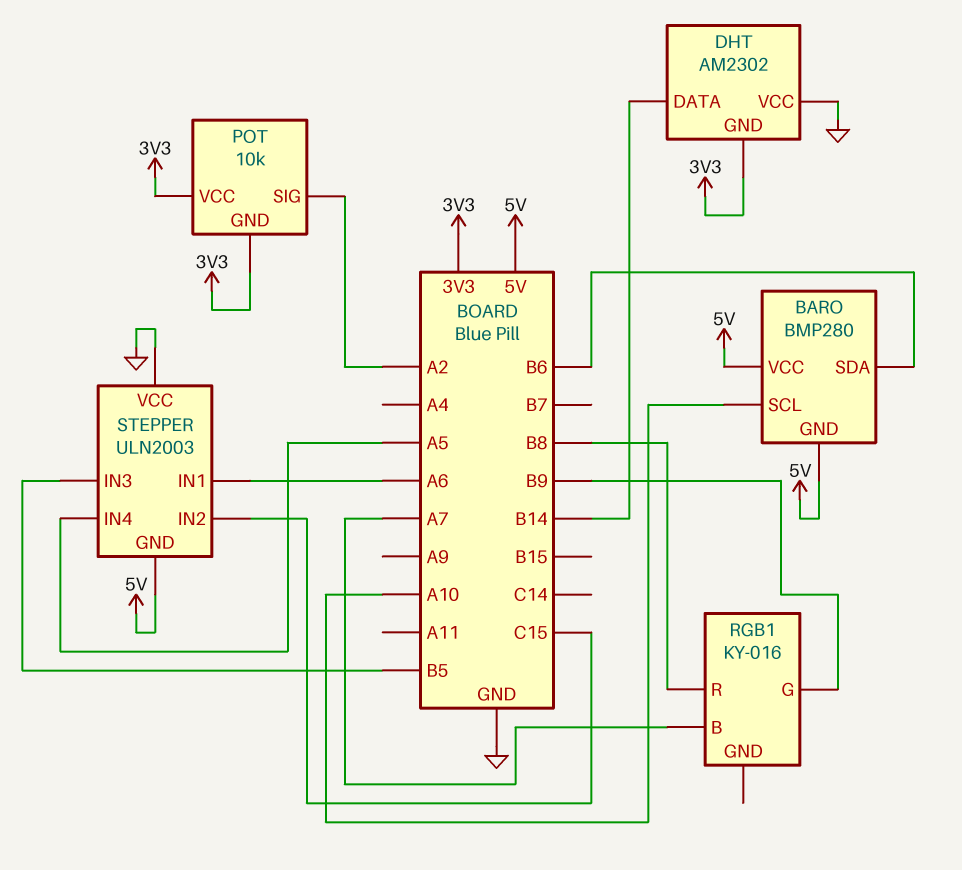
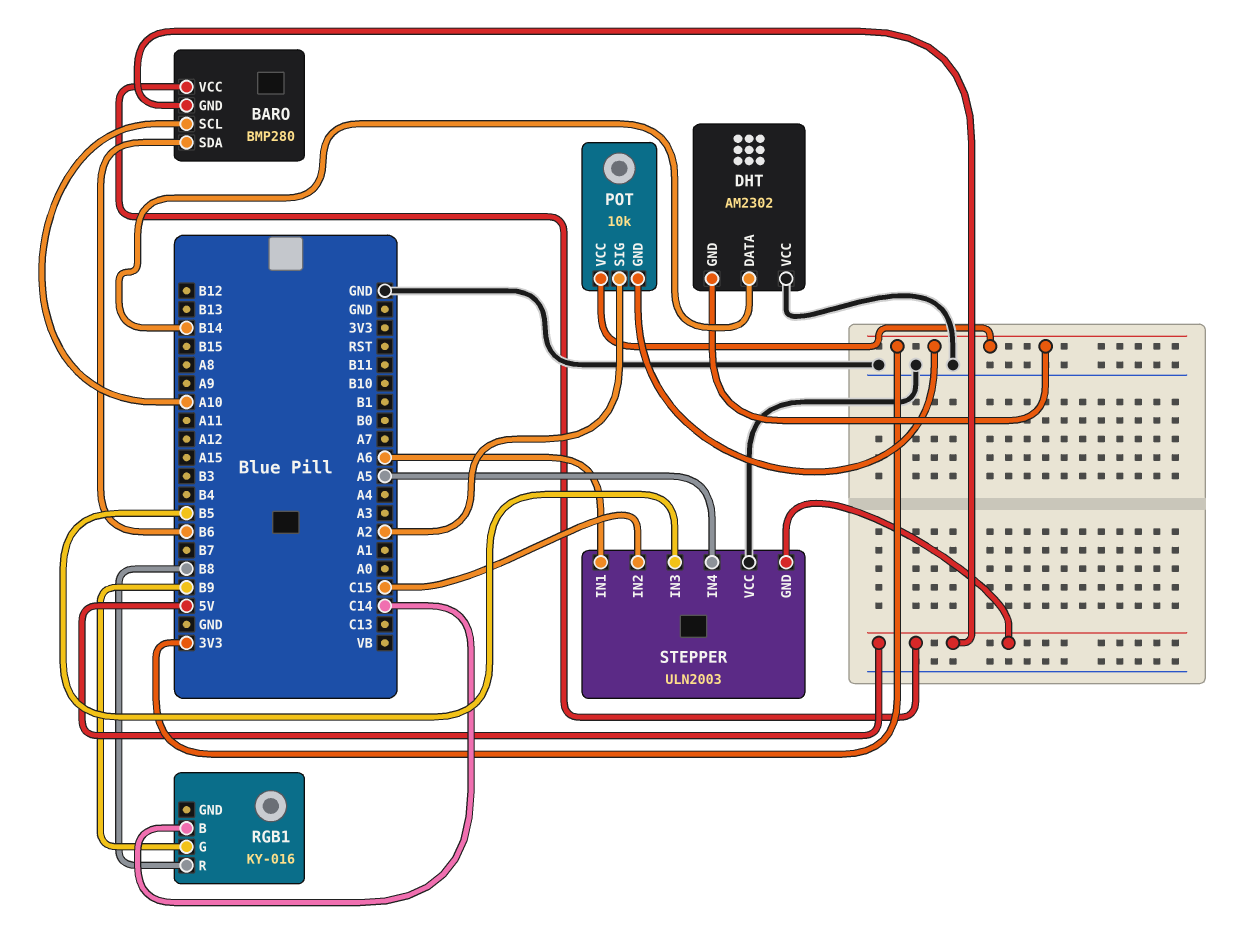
RGB1 pin B: A7 -> C14

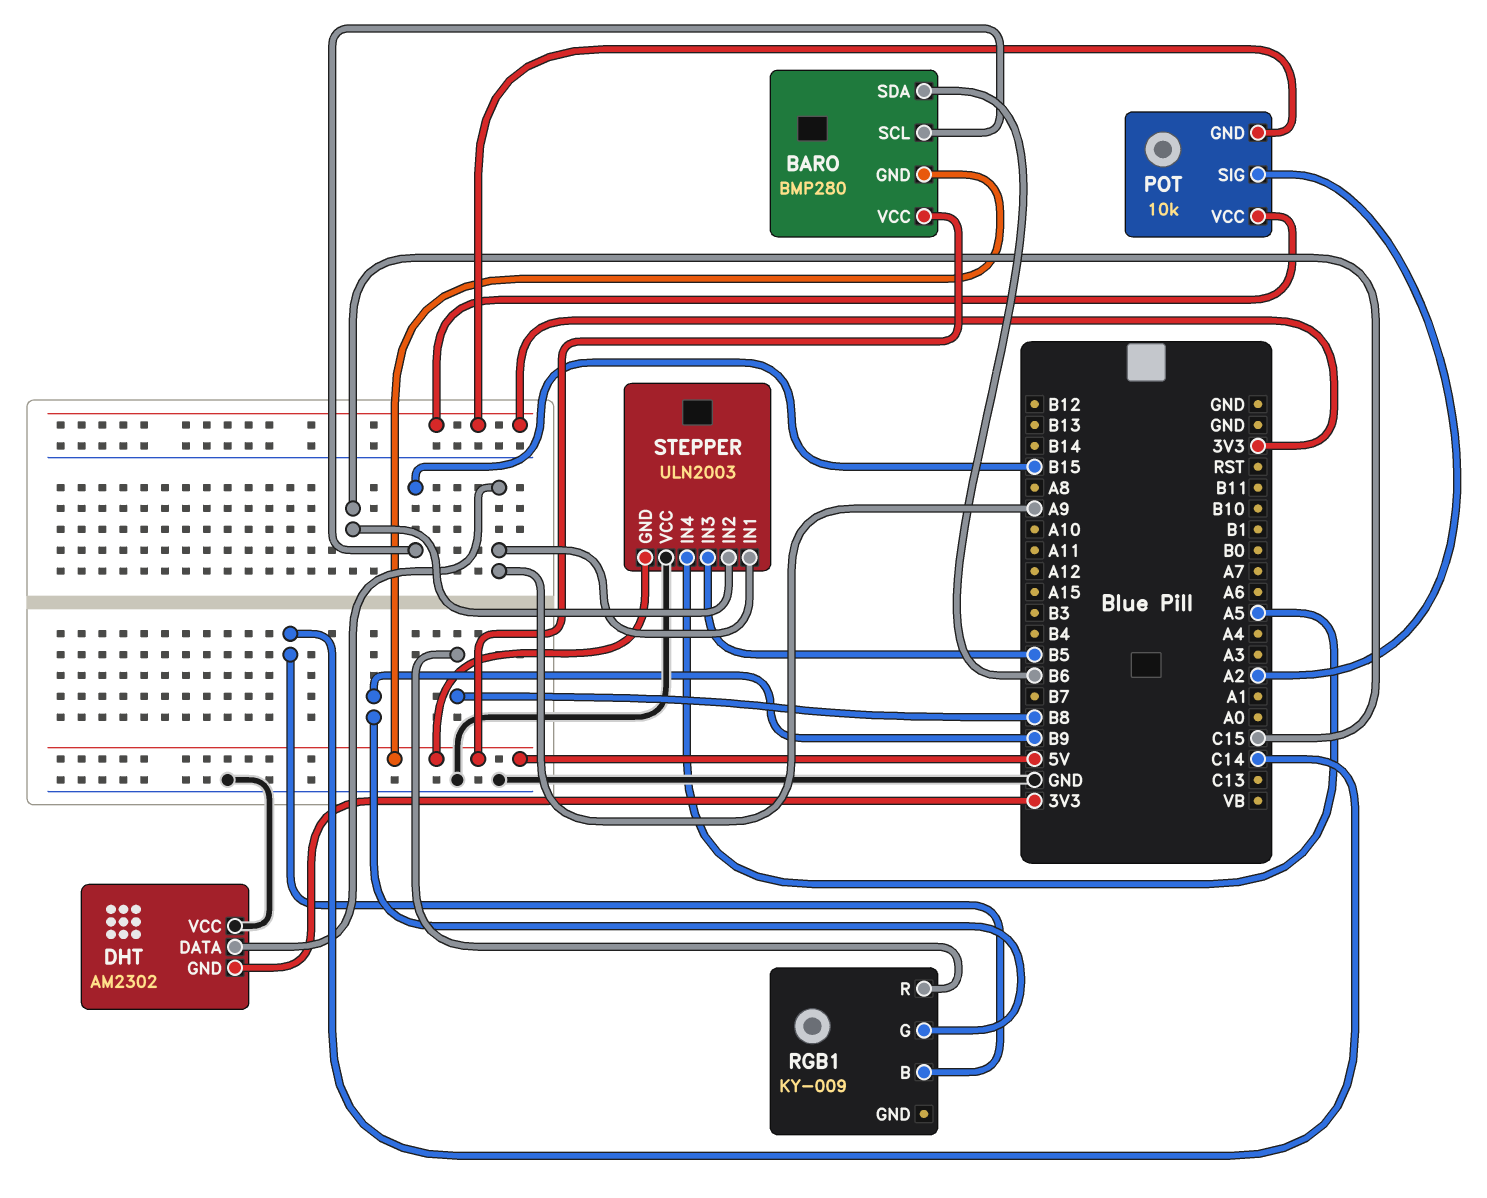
BARO pin SCL: A10 -> B15
DHT pin DATA: B14 -> A9
RGB1: KY-016 -> KY-009
STEPPER pin IN1: A6 -> A9

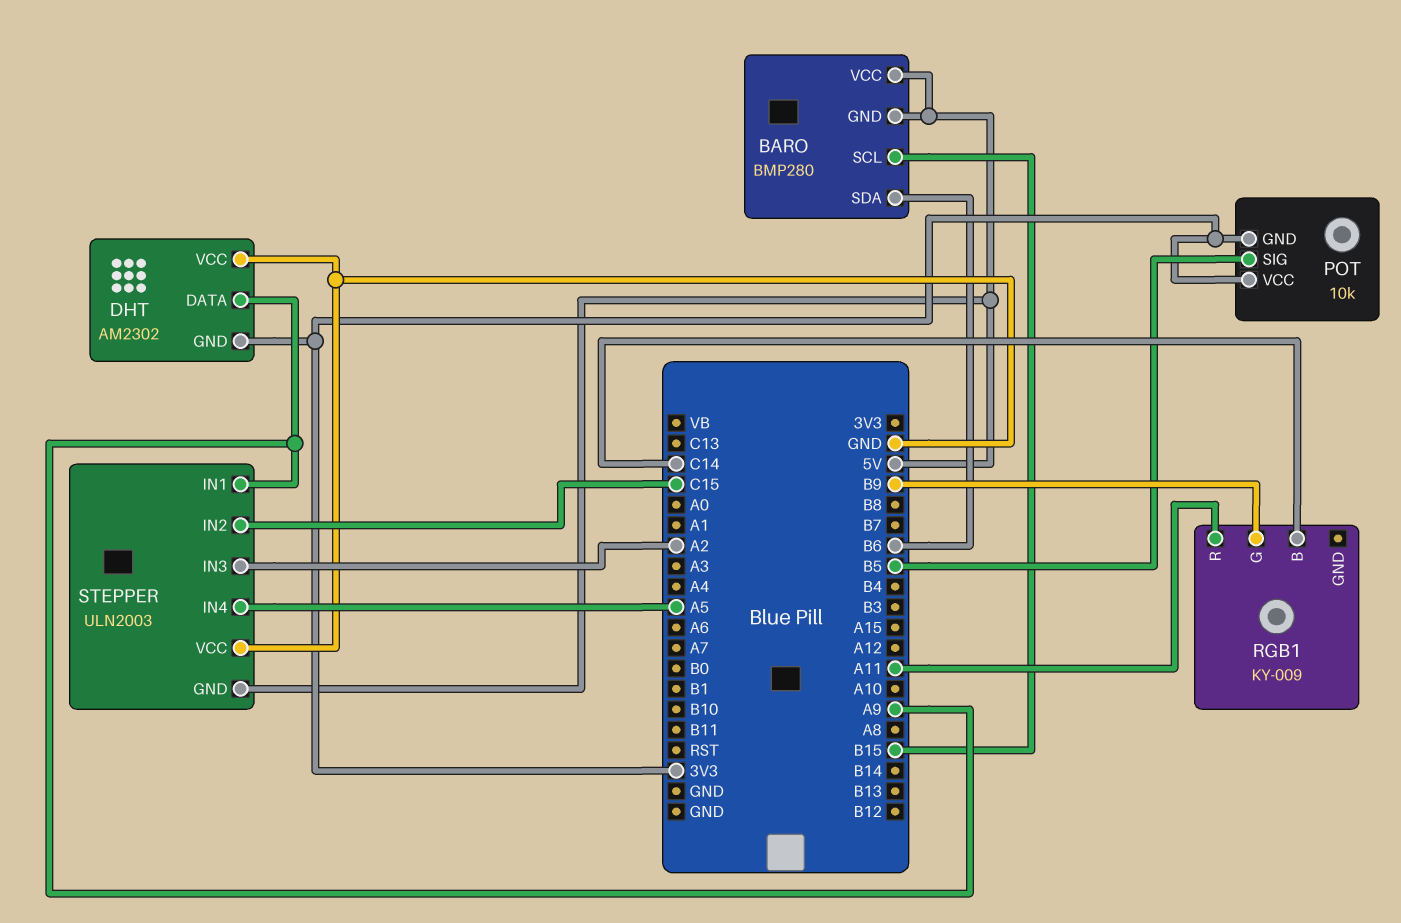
POT pin SIG: A2 -> B5
RGB1 pin R: B8 -> A11
STEPPER pin IN3: B5 -> A2

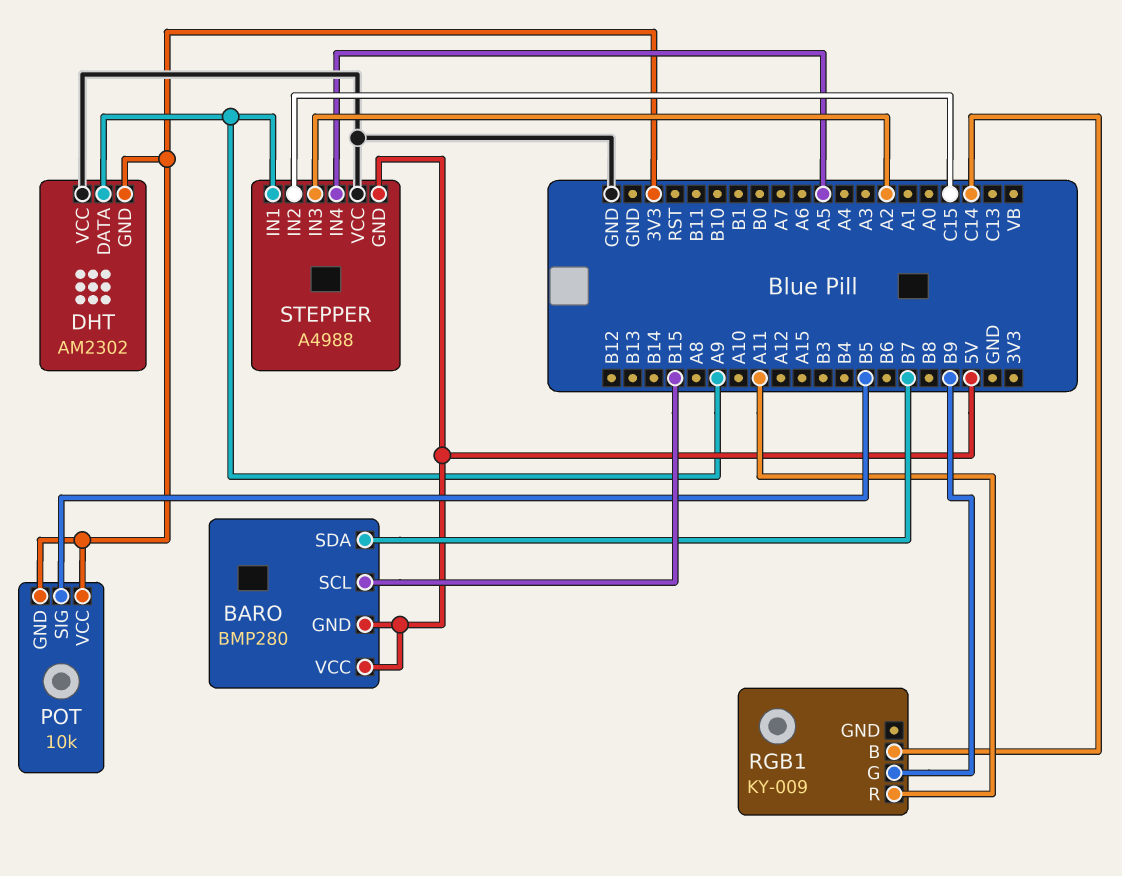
BARO pin SDA: B6 -> B7
STEPPER: ULN2003 -> A4988

